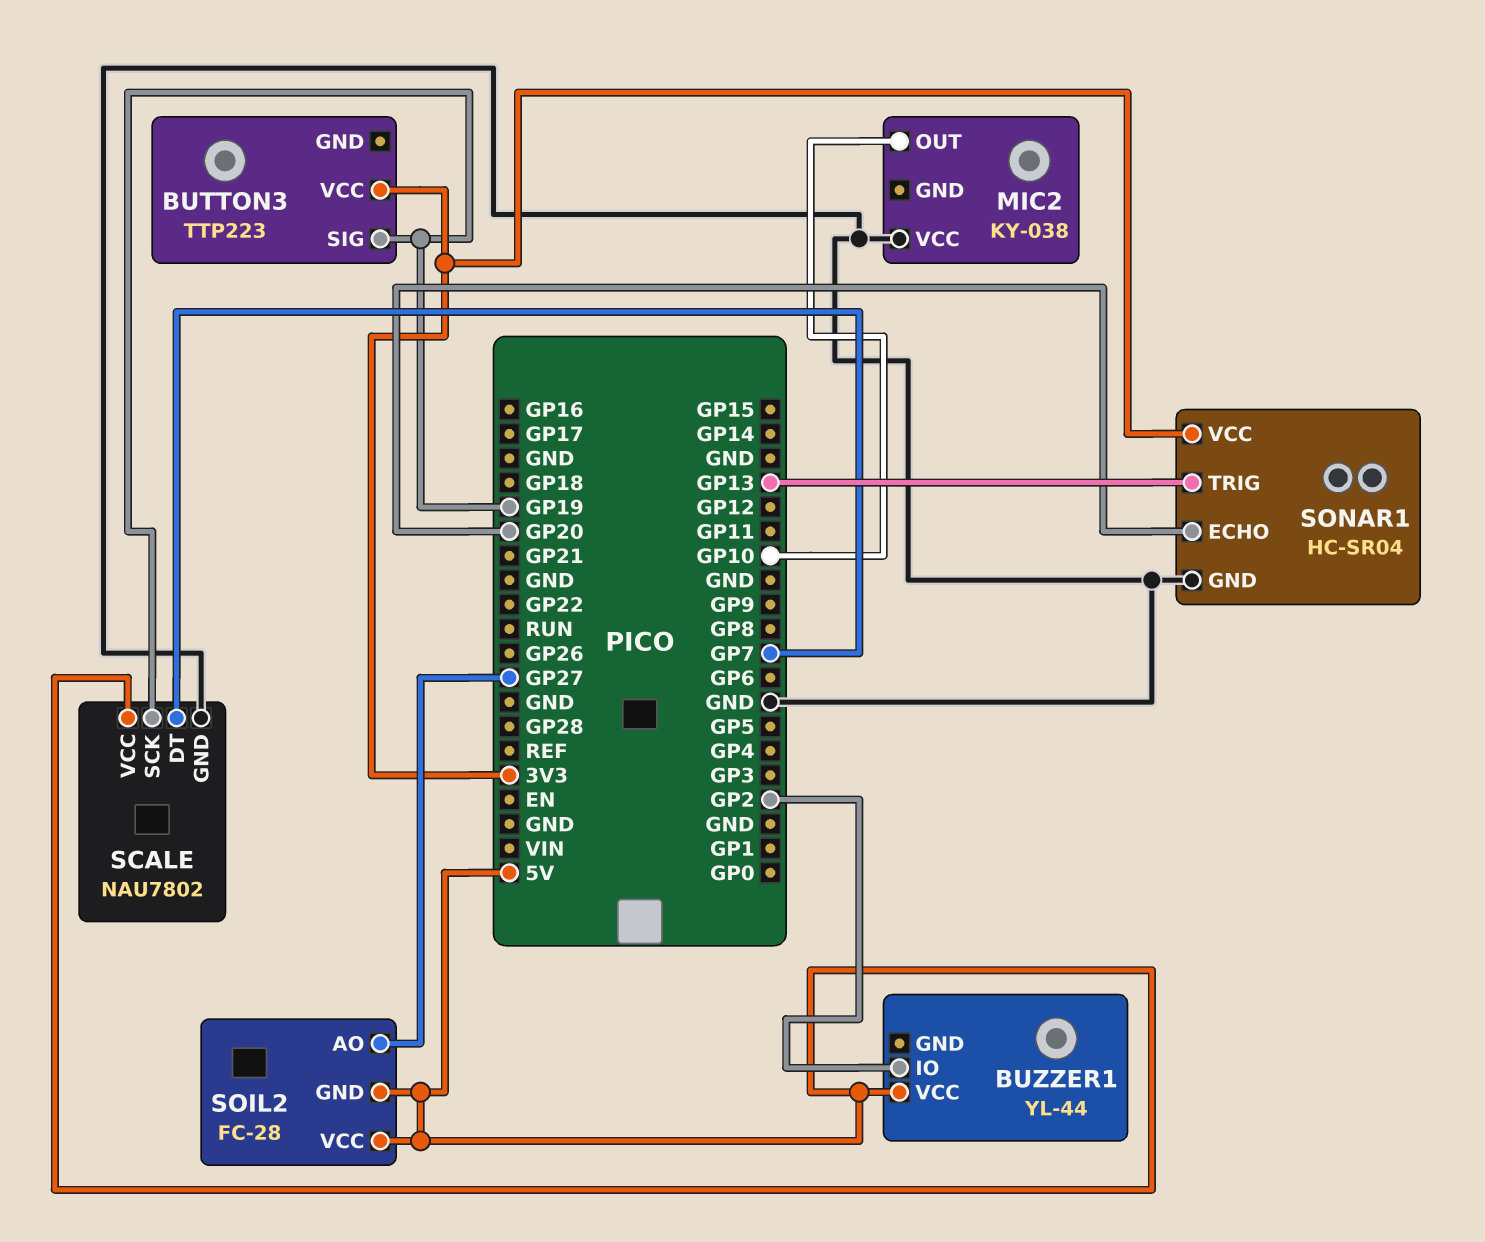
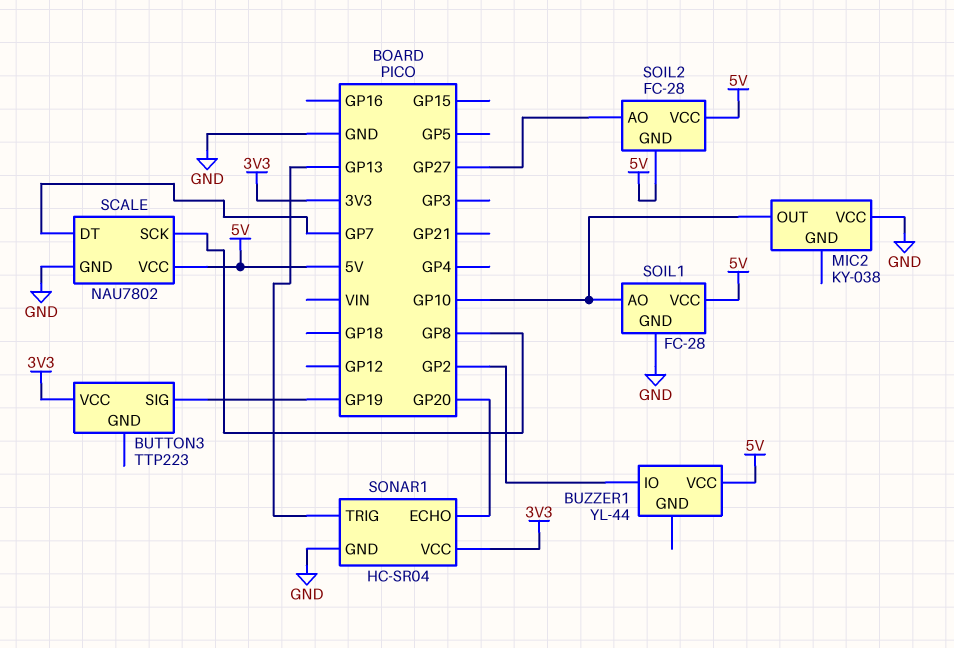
SCALE pin SCK: GP19 -> GP8
SOIL1: none -> FC-28
SOIL1 pin AO: none -> GP10
SOIL1 pin GND: none -> GND
SOIL1 pin VCC: none -> 5V

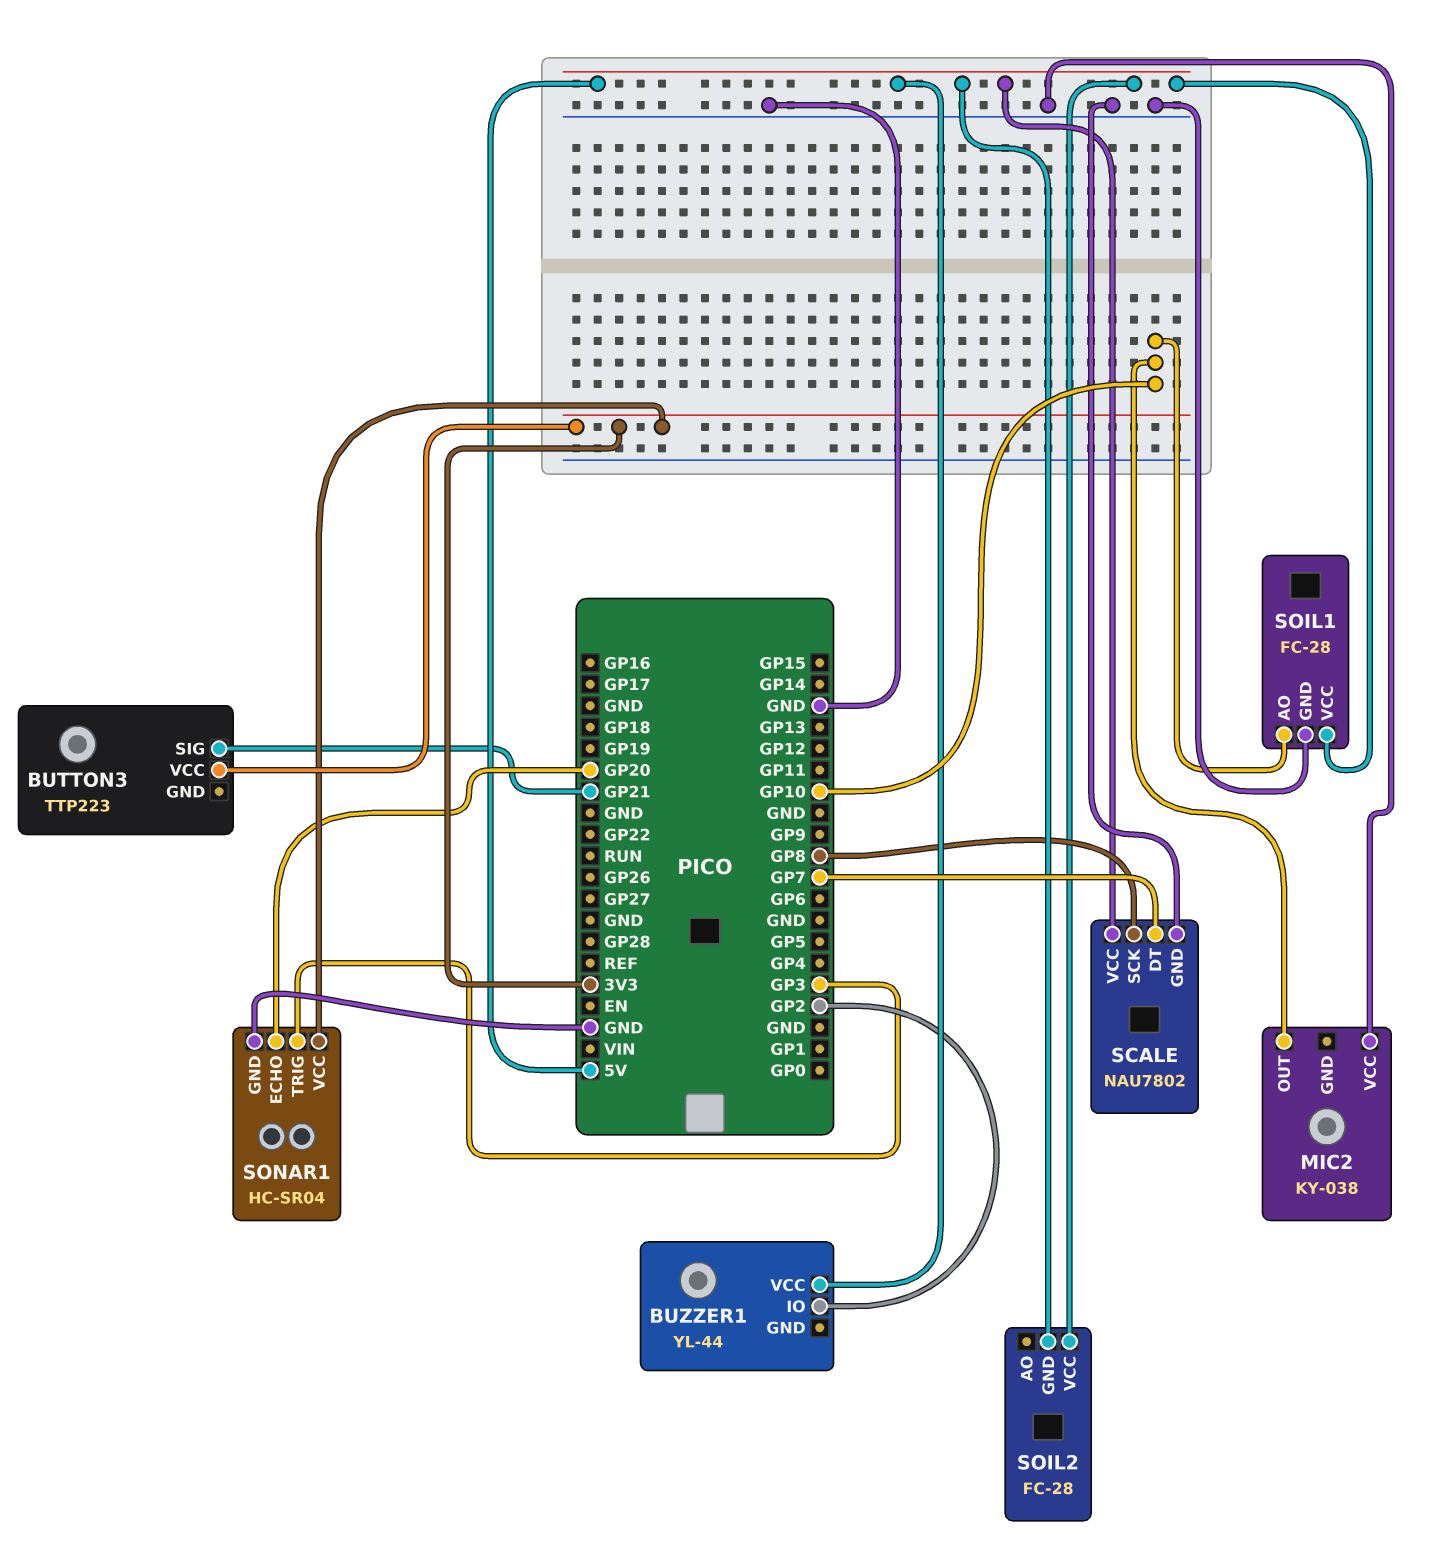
BUTTON3 pin SIG: GP19 -> GP21
SOIL2 pin AO: GP27 -> none
SONAR1 pin TRIG: GP13 -> GP3

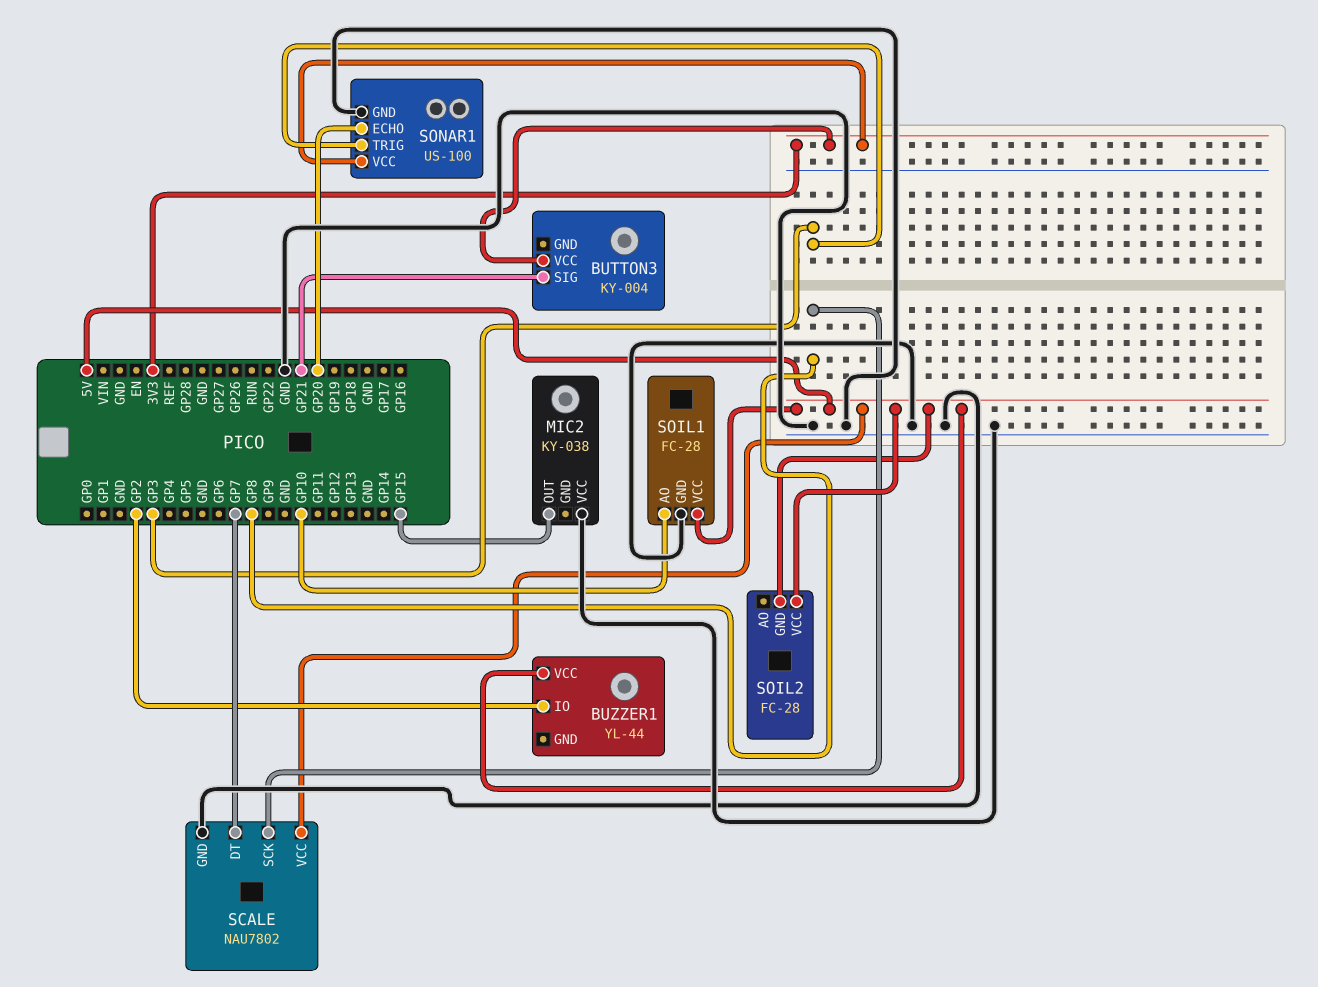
BUTTON3: TTP223 -> KY-004
MIC2 pin OUT: GP10 -> GP15
SONAR1: HC-SR04 -> US-100

